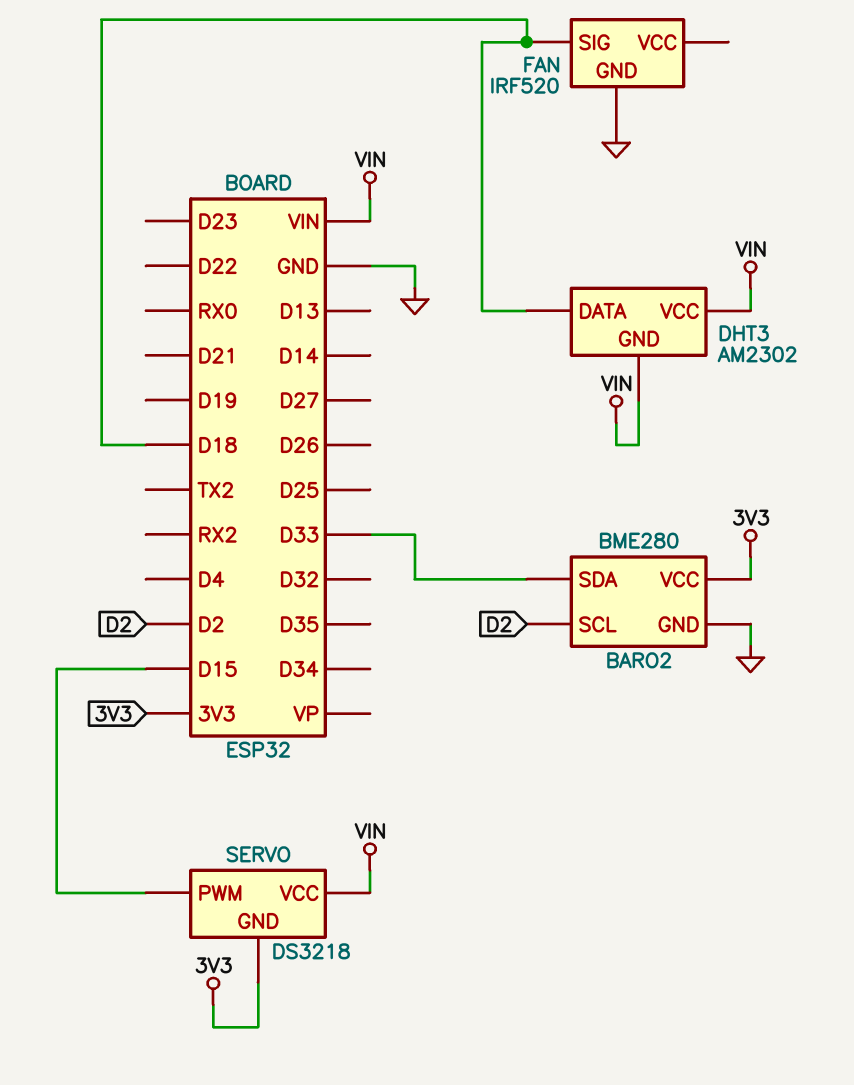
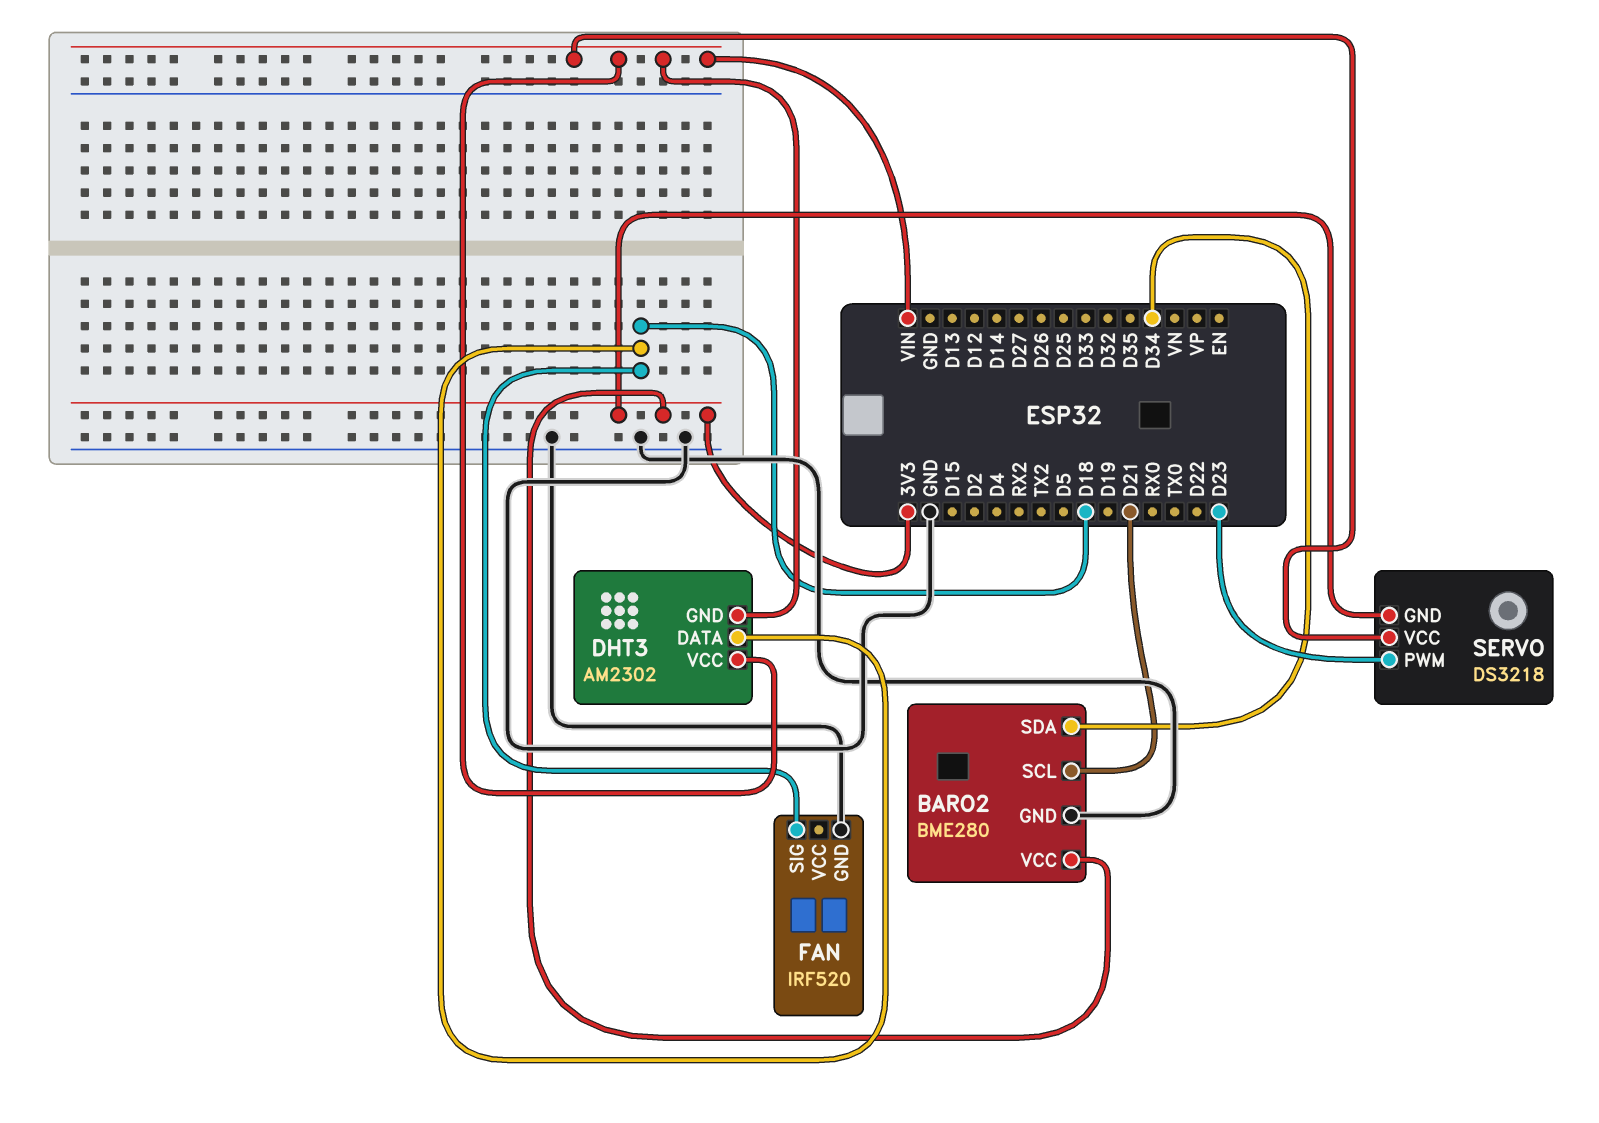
BARO2 pin SCL: D2 -> D21
BARO2 pin SDA: D33 -> D34
SERVO pin PWM: D15 -> D23

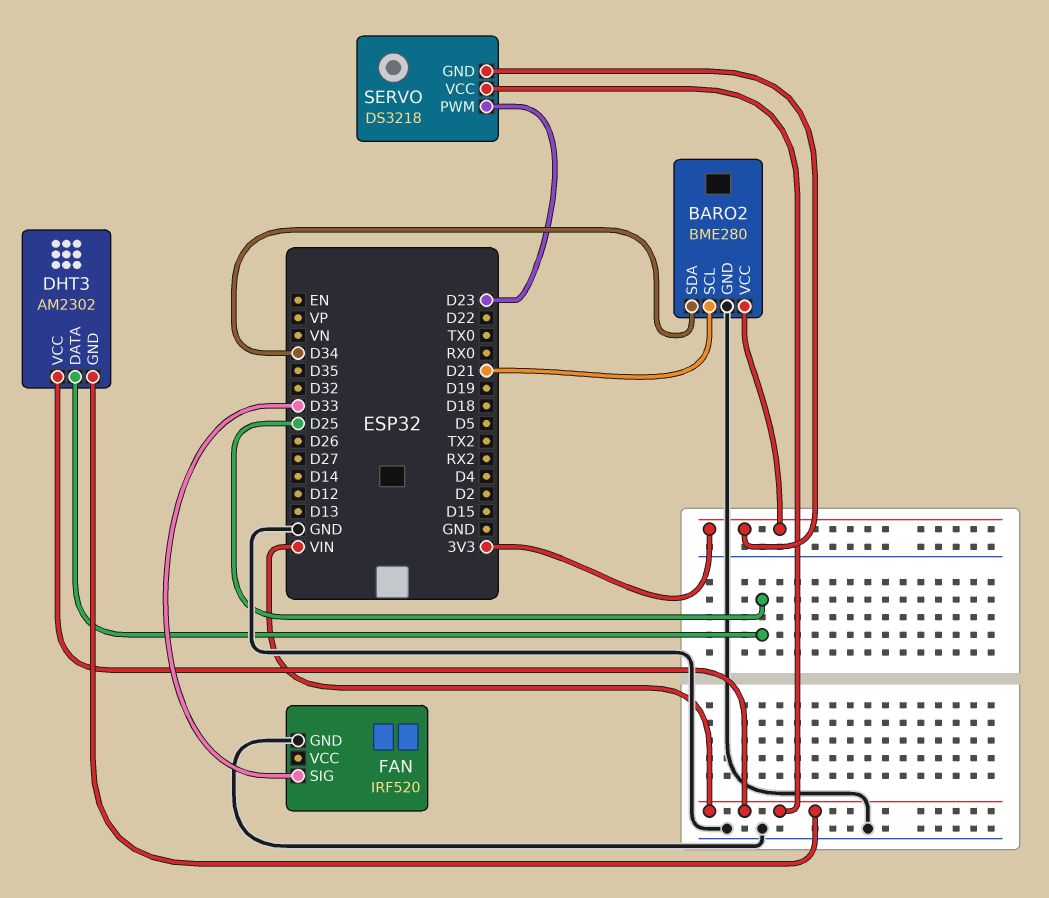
DHT3 pin DATA: D18 -> D25
FAN pin SIG: D18 -> D33

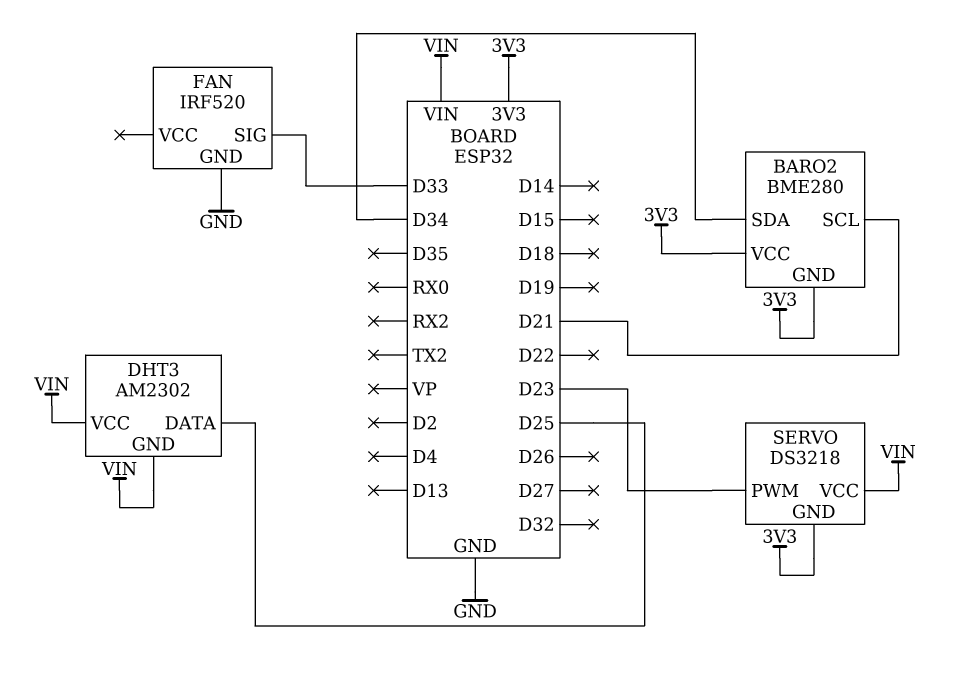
BARO2 pin GND: GND -> 3V3

